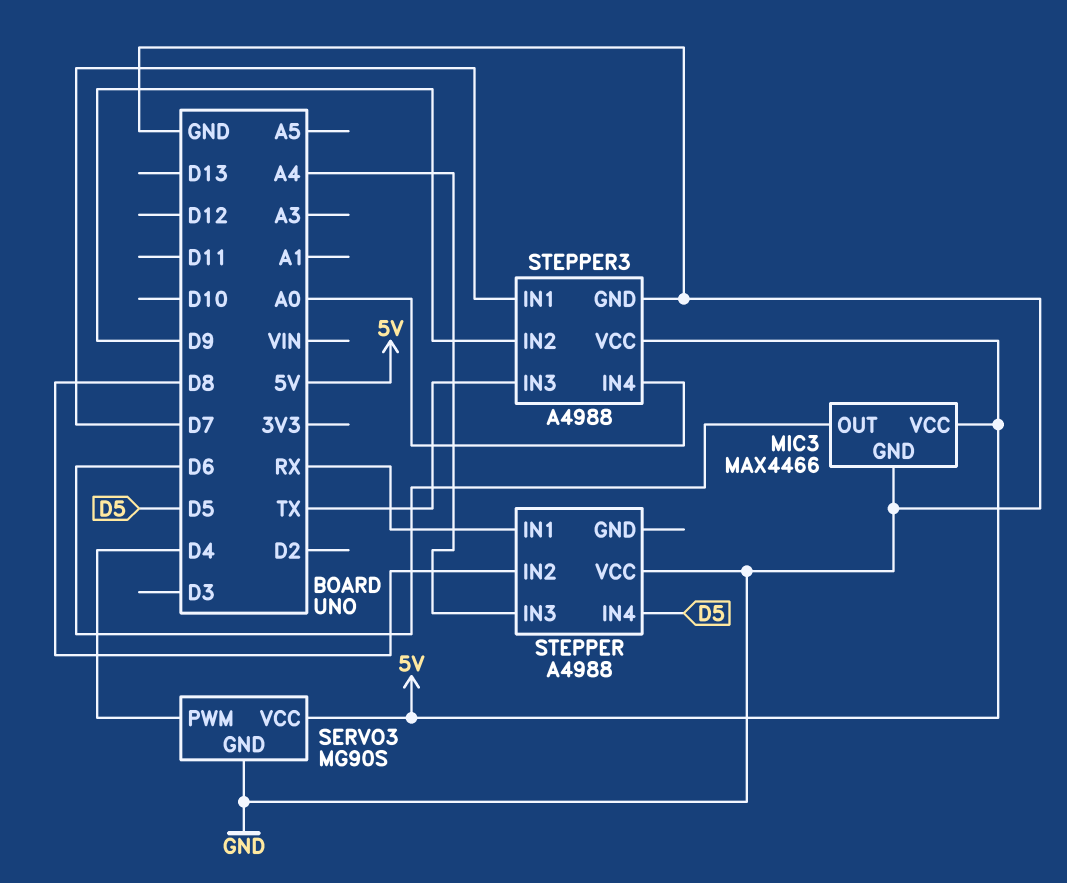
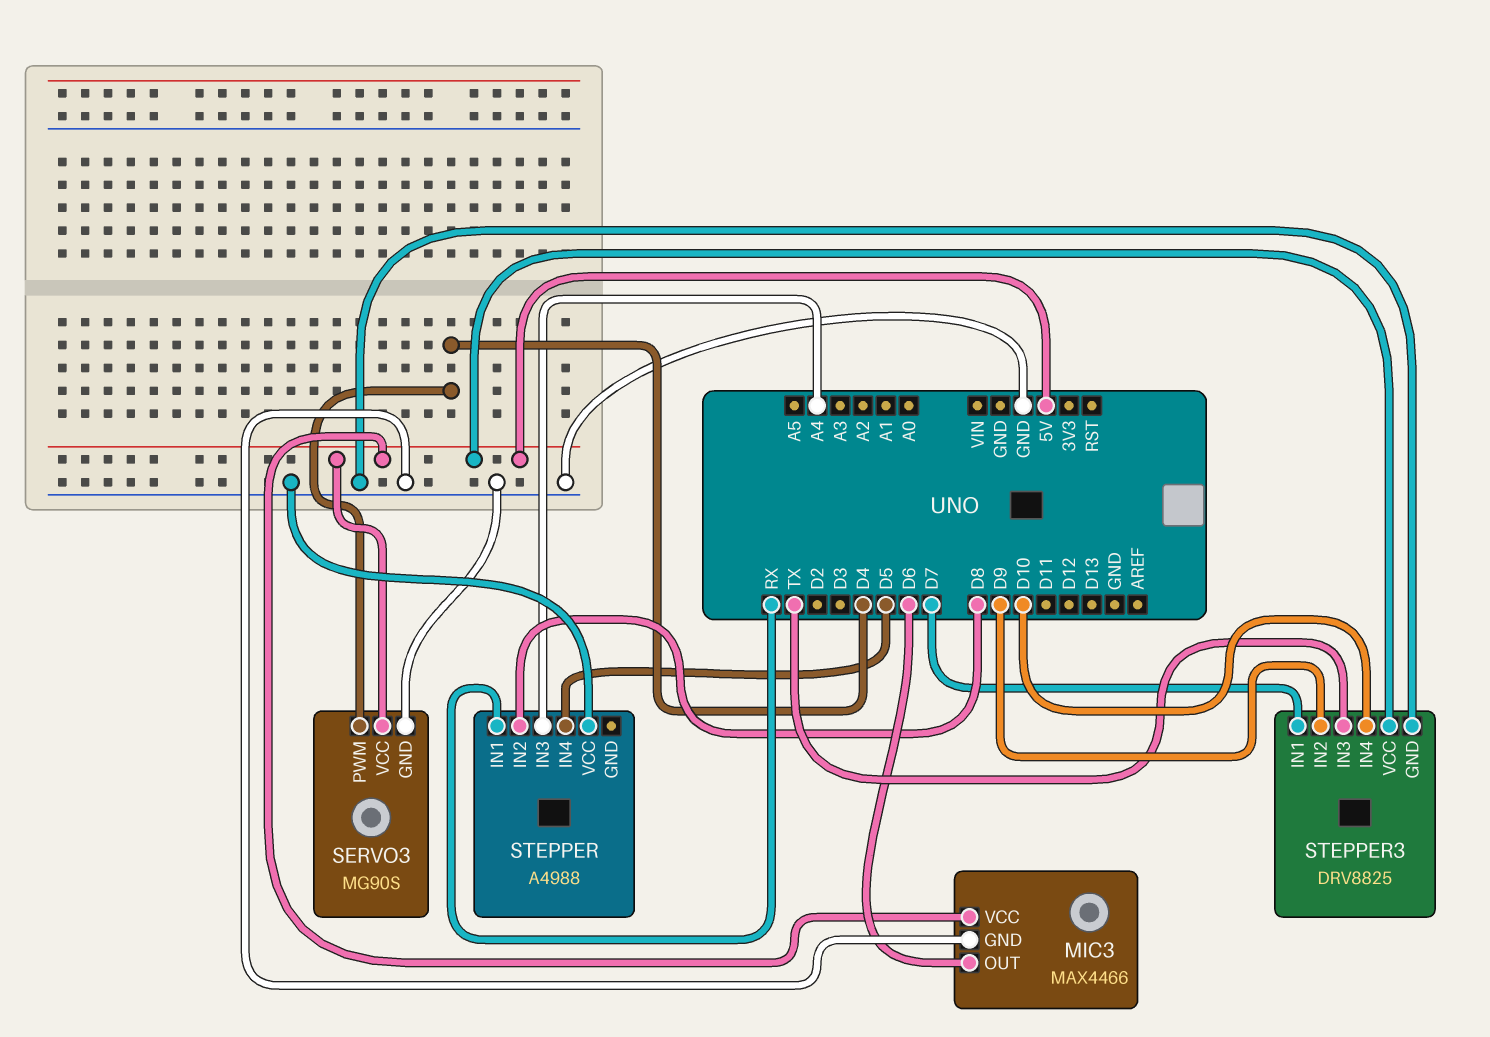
STEPPER3: A4988 -> DRV8825
STEPPER3 pin IN4: A0 -> D10

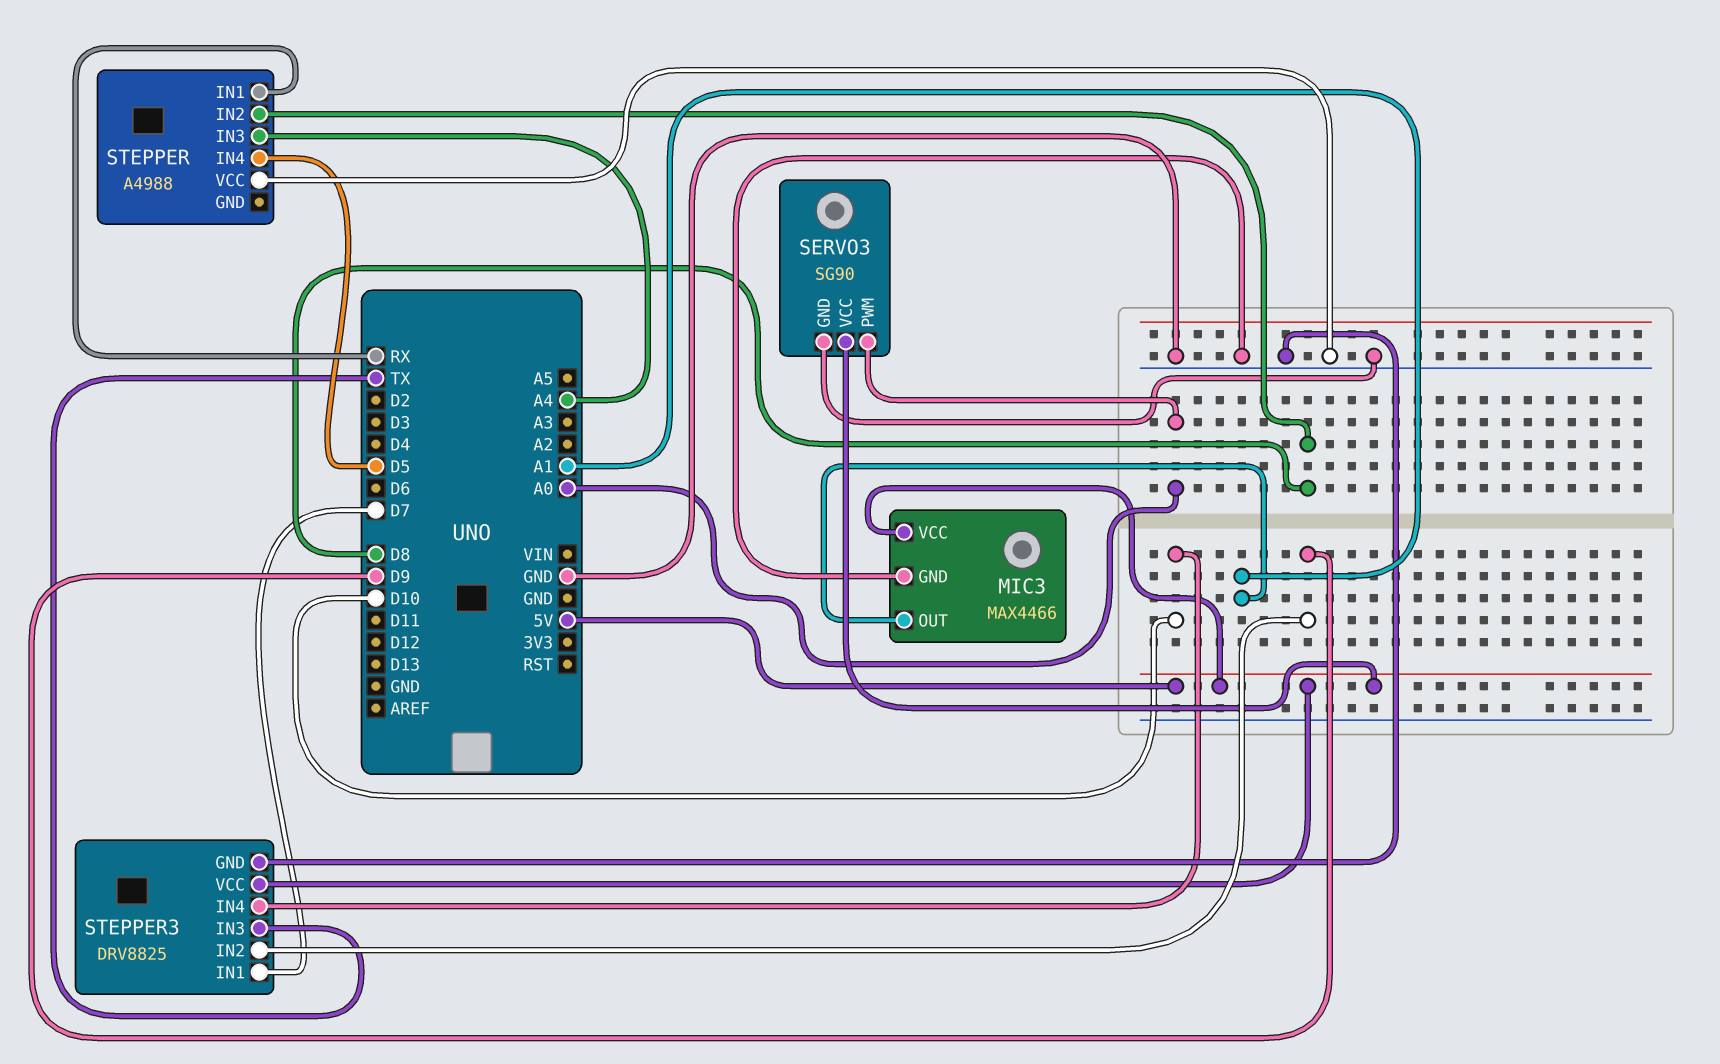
MIC3 pin OUT: D6 -> A1
SERVO3: MG90S -> SG90
SERVO3 pin PWM: D4 -> A0

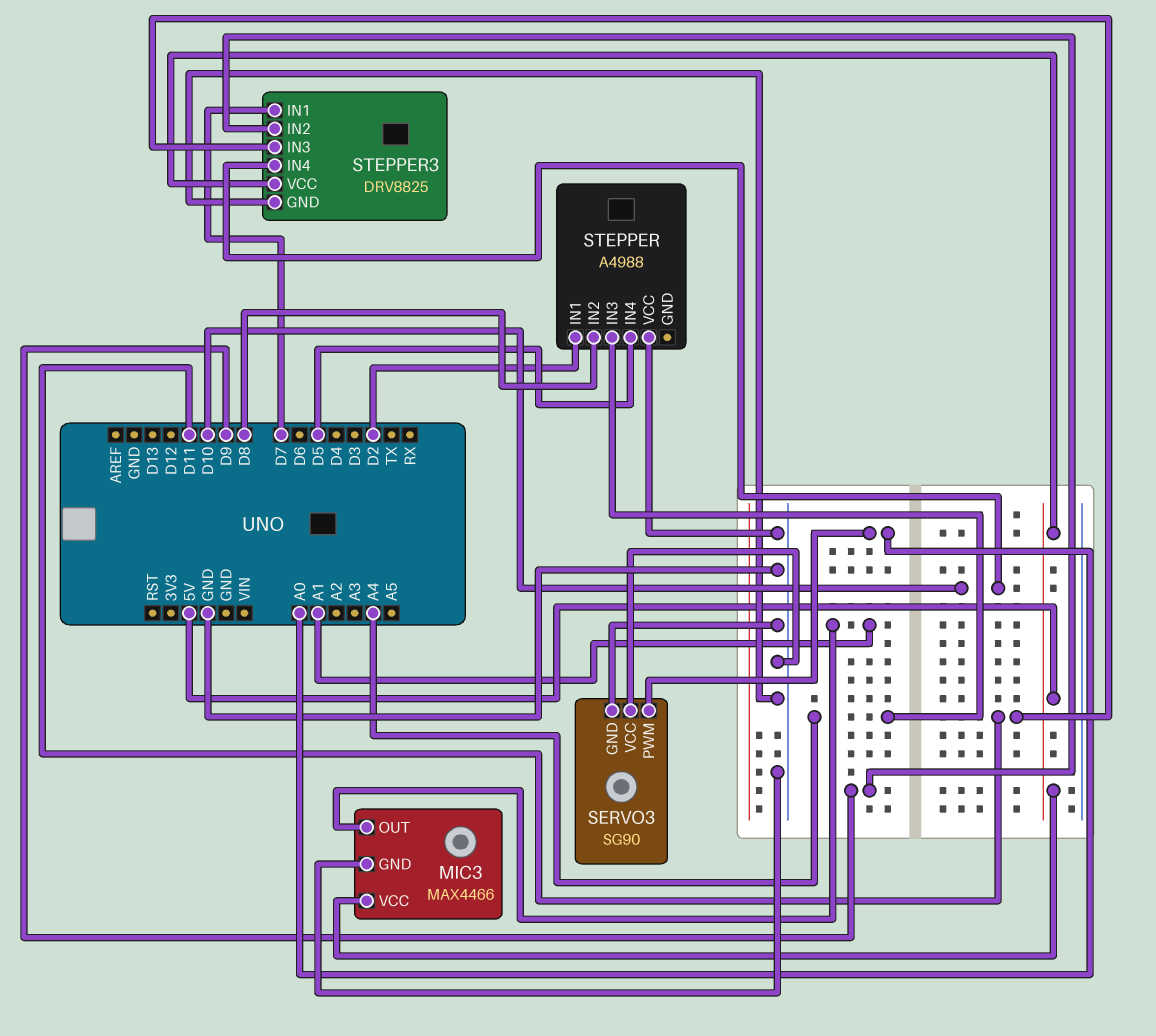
SERVO3 pin VCC: 5V -> GND
STEPPER pin IN1: RX -> D2
STEPPER3 pin IN3: TX -> D11

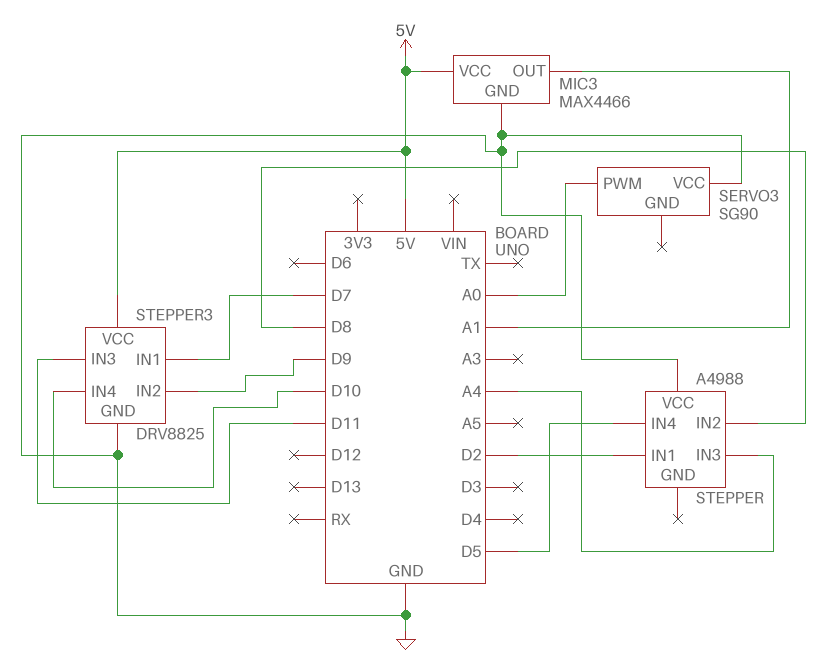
SERVO3 pin GND: GND -> none

